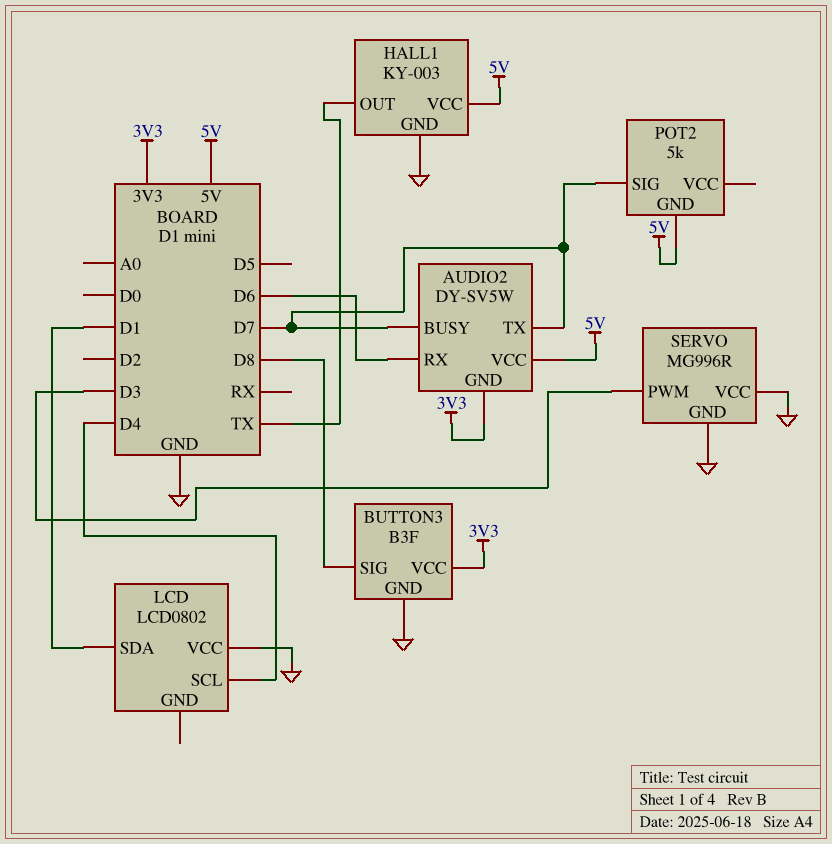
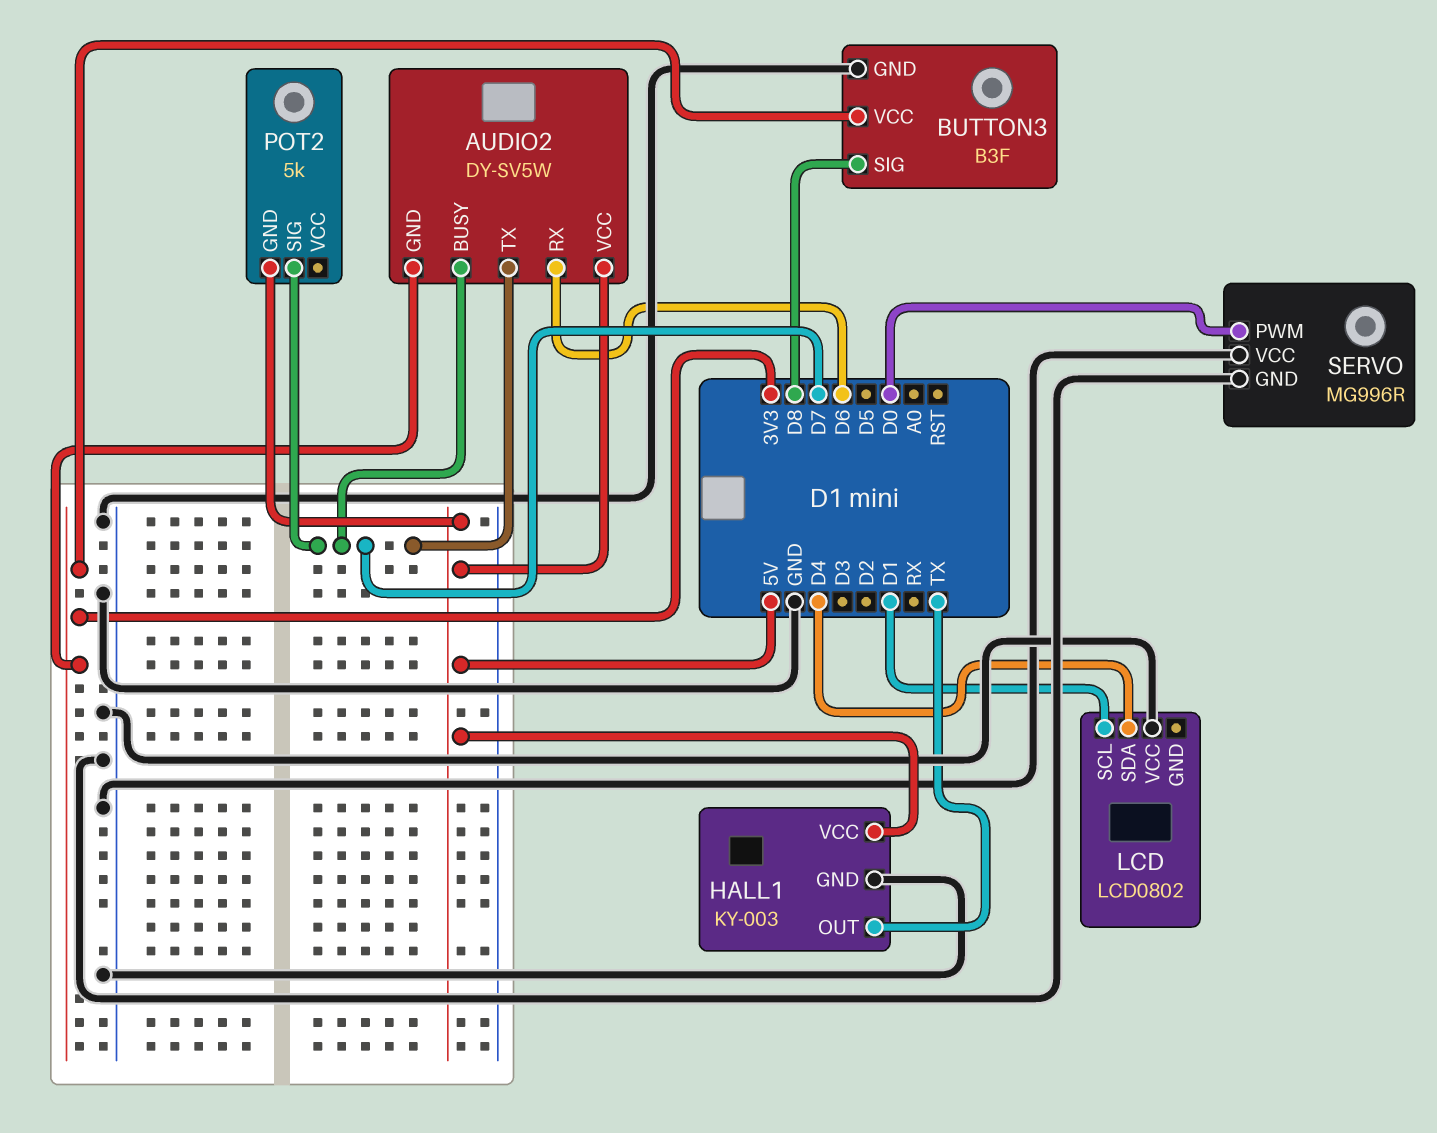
LCD pin SCL: D4 -> D1
LCD pin SDA: D1 -> D4
SERVO pin PWM: D3 -> D0

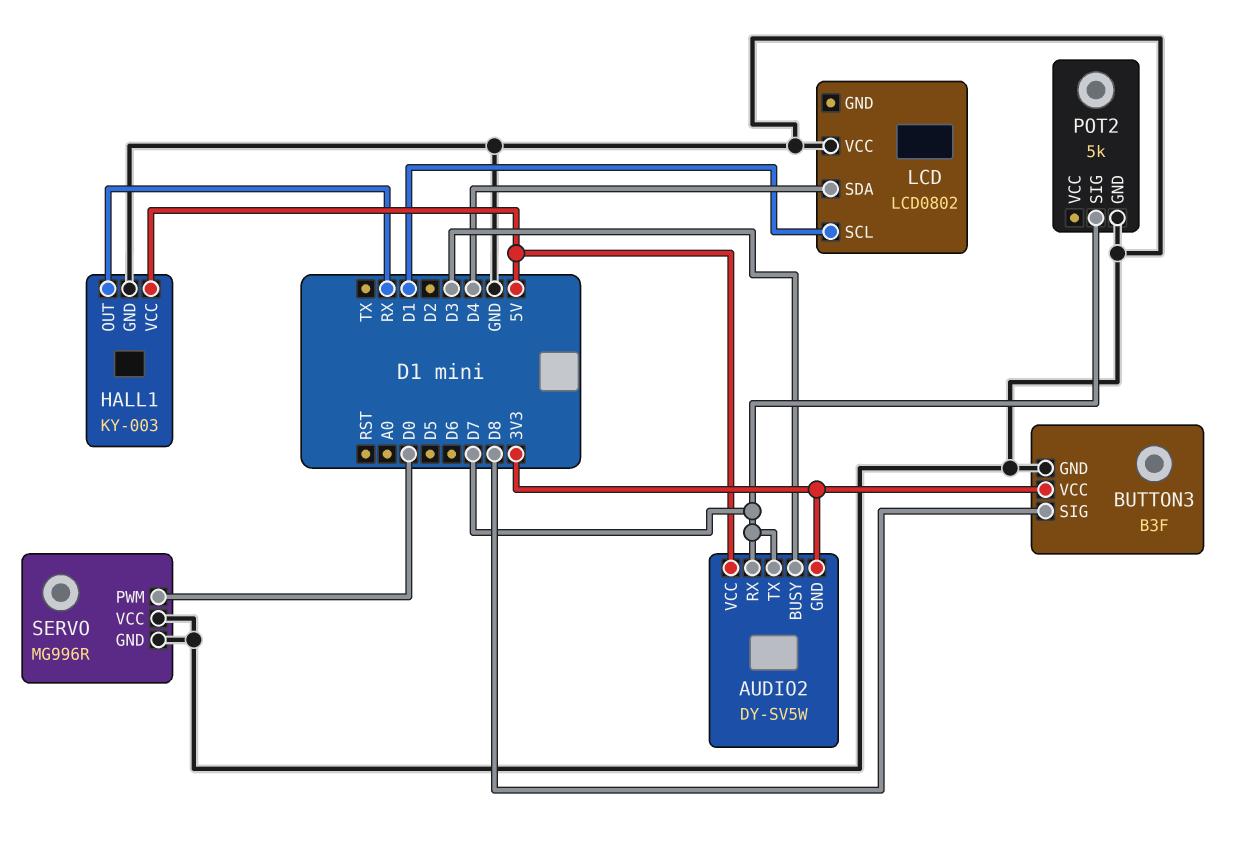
AUDIO2 pin BUSY: D7 -> D3
AUDIO2 pin RX: D6 -> D7
HALL1 pin OUT: TX -> RX
POT2 pin GND: 5V -> GND

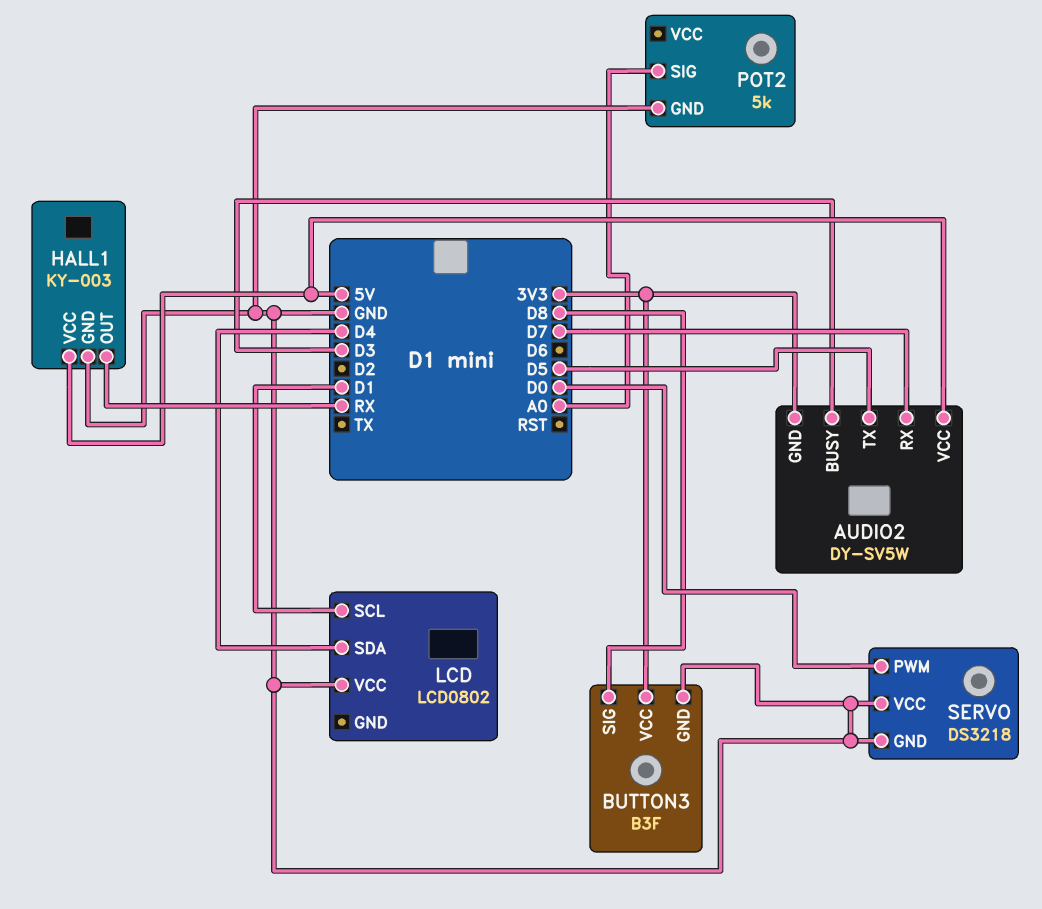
AUDIO2 pin TX: D7 -> D5
POT2 pin SIG: D7 -> A0
SERVO: MG996R -> DS3218

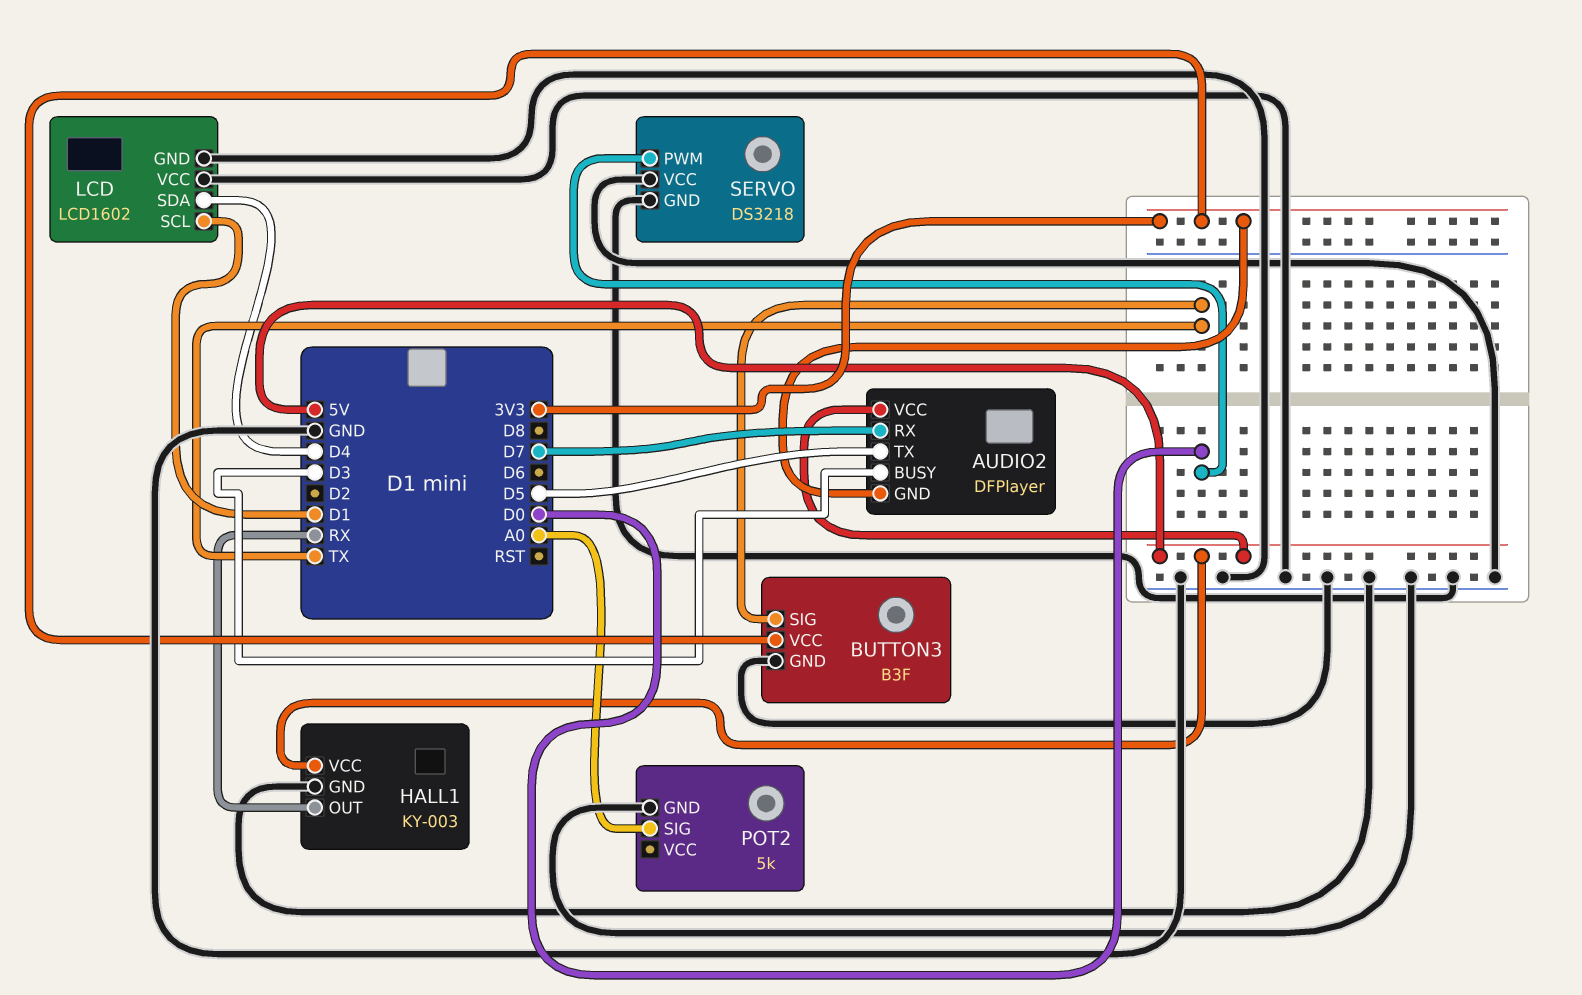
AUDIO2: DY-SV5W -> DFPlayer
BUTTON3 pin SIG: D8 -> TX
LCD: LCD0802 -> LCD1602
LCD pin GND: none -> GND

